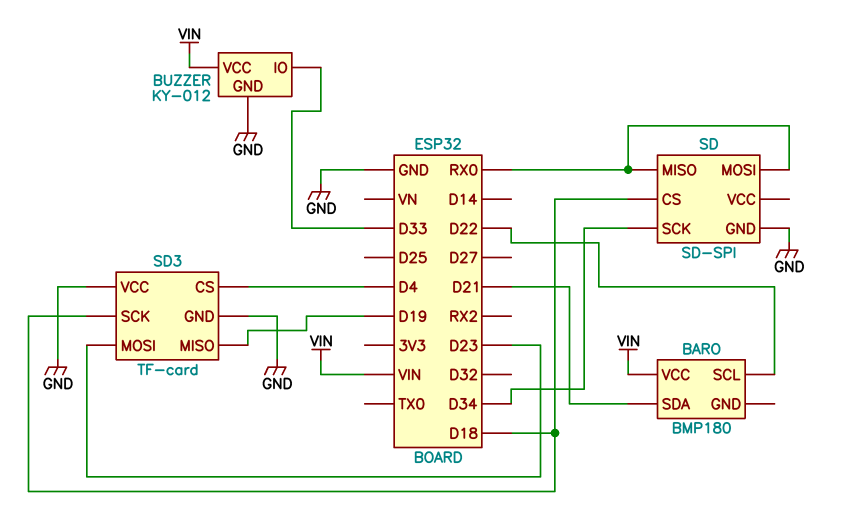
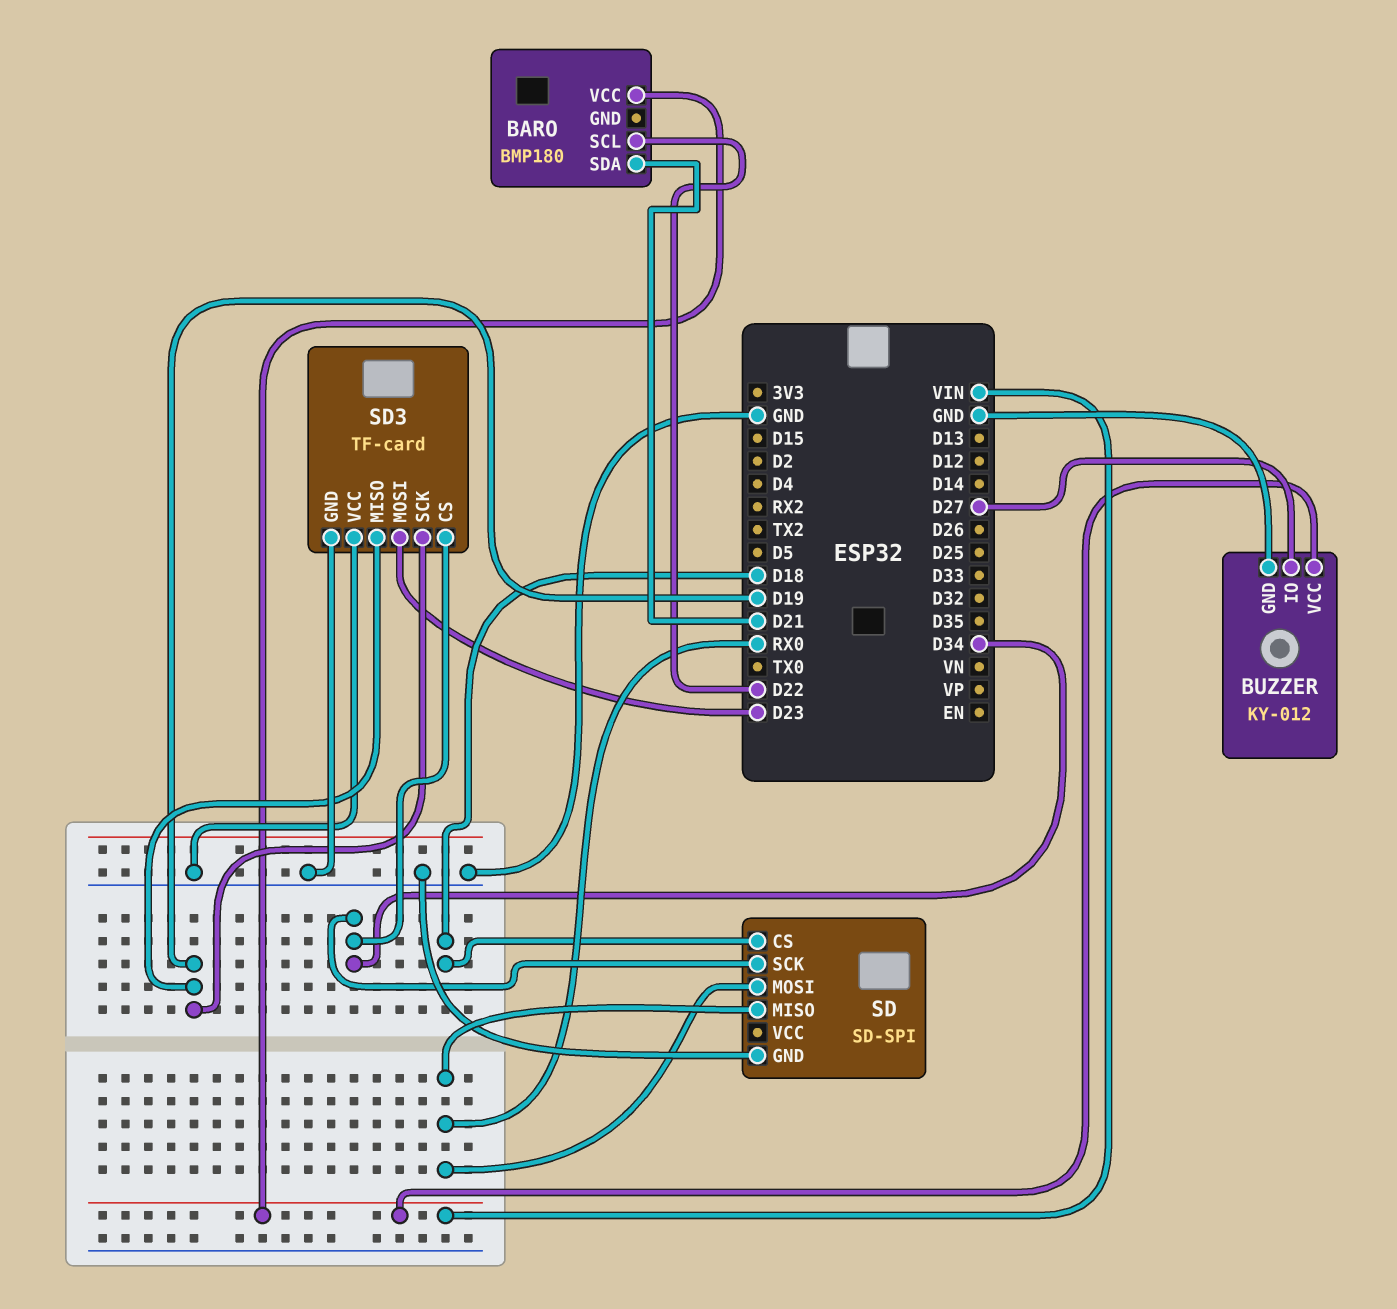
BUZZER pin IO: D33 -> D27
SD3 pin CS: D4 -> D34
SD3 pin SCK: D18 -> D19

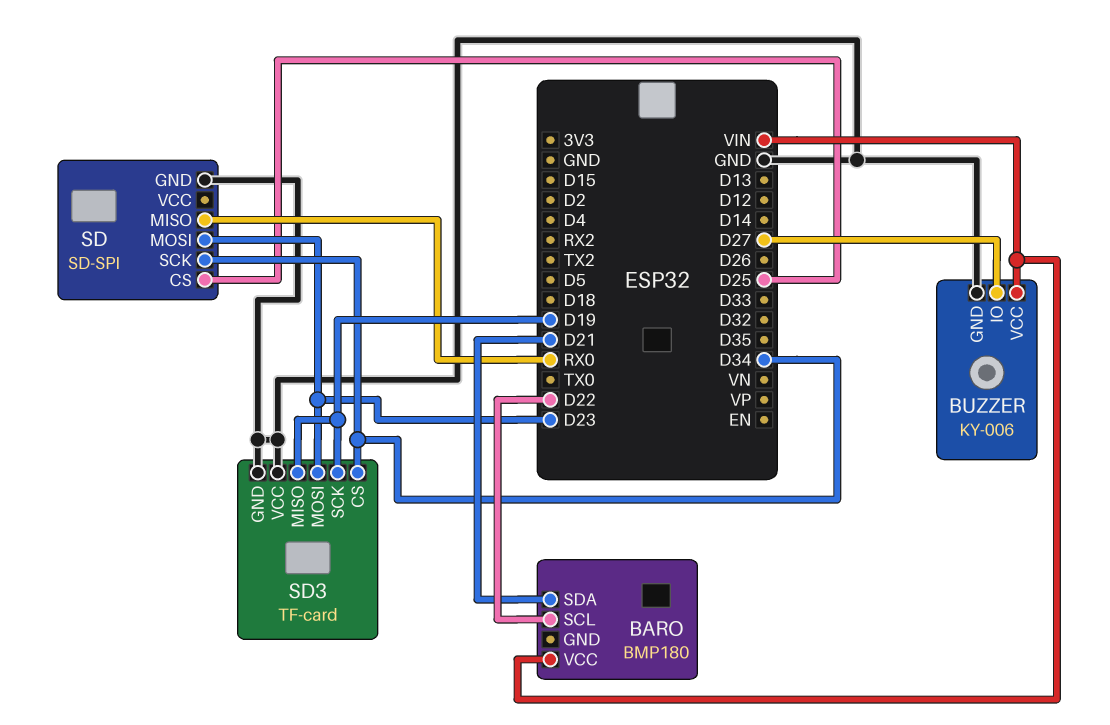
BUZZER: KY-012 -> KY-006
SD pin CS: D18 -> D25
SD pin MOSI: RX0 -> D23

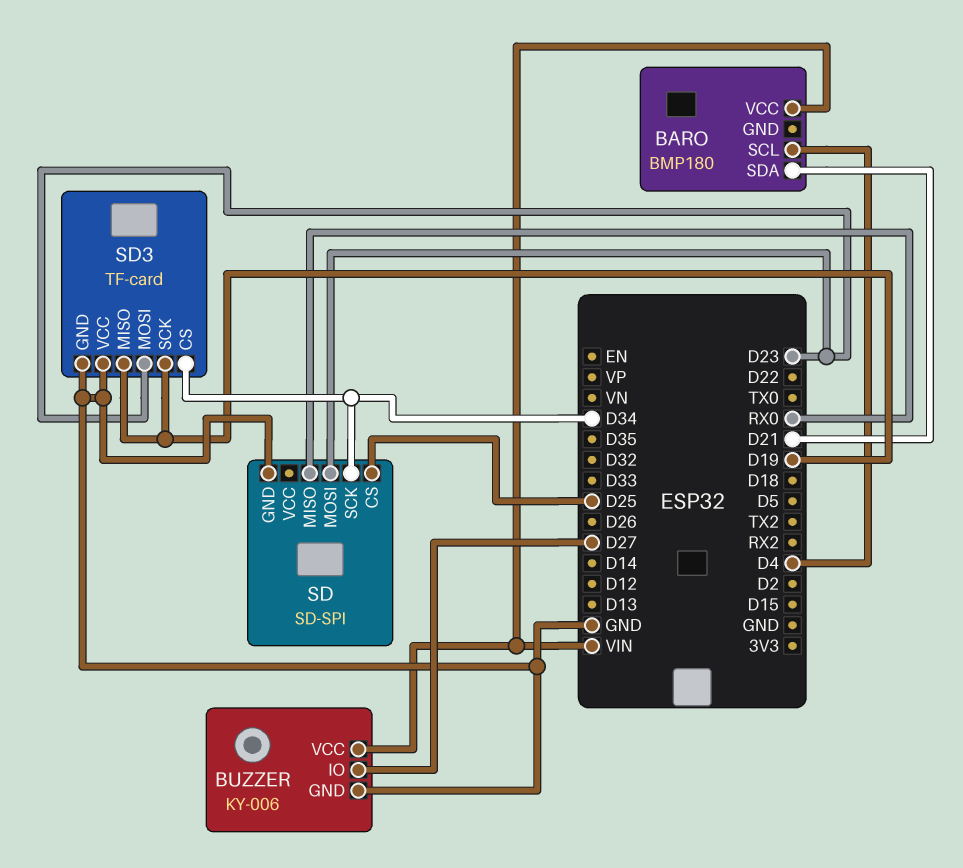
BARO pin SCL: D22 -> D4

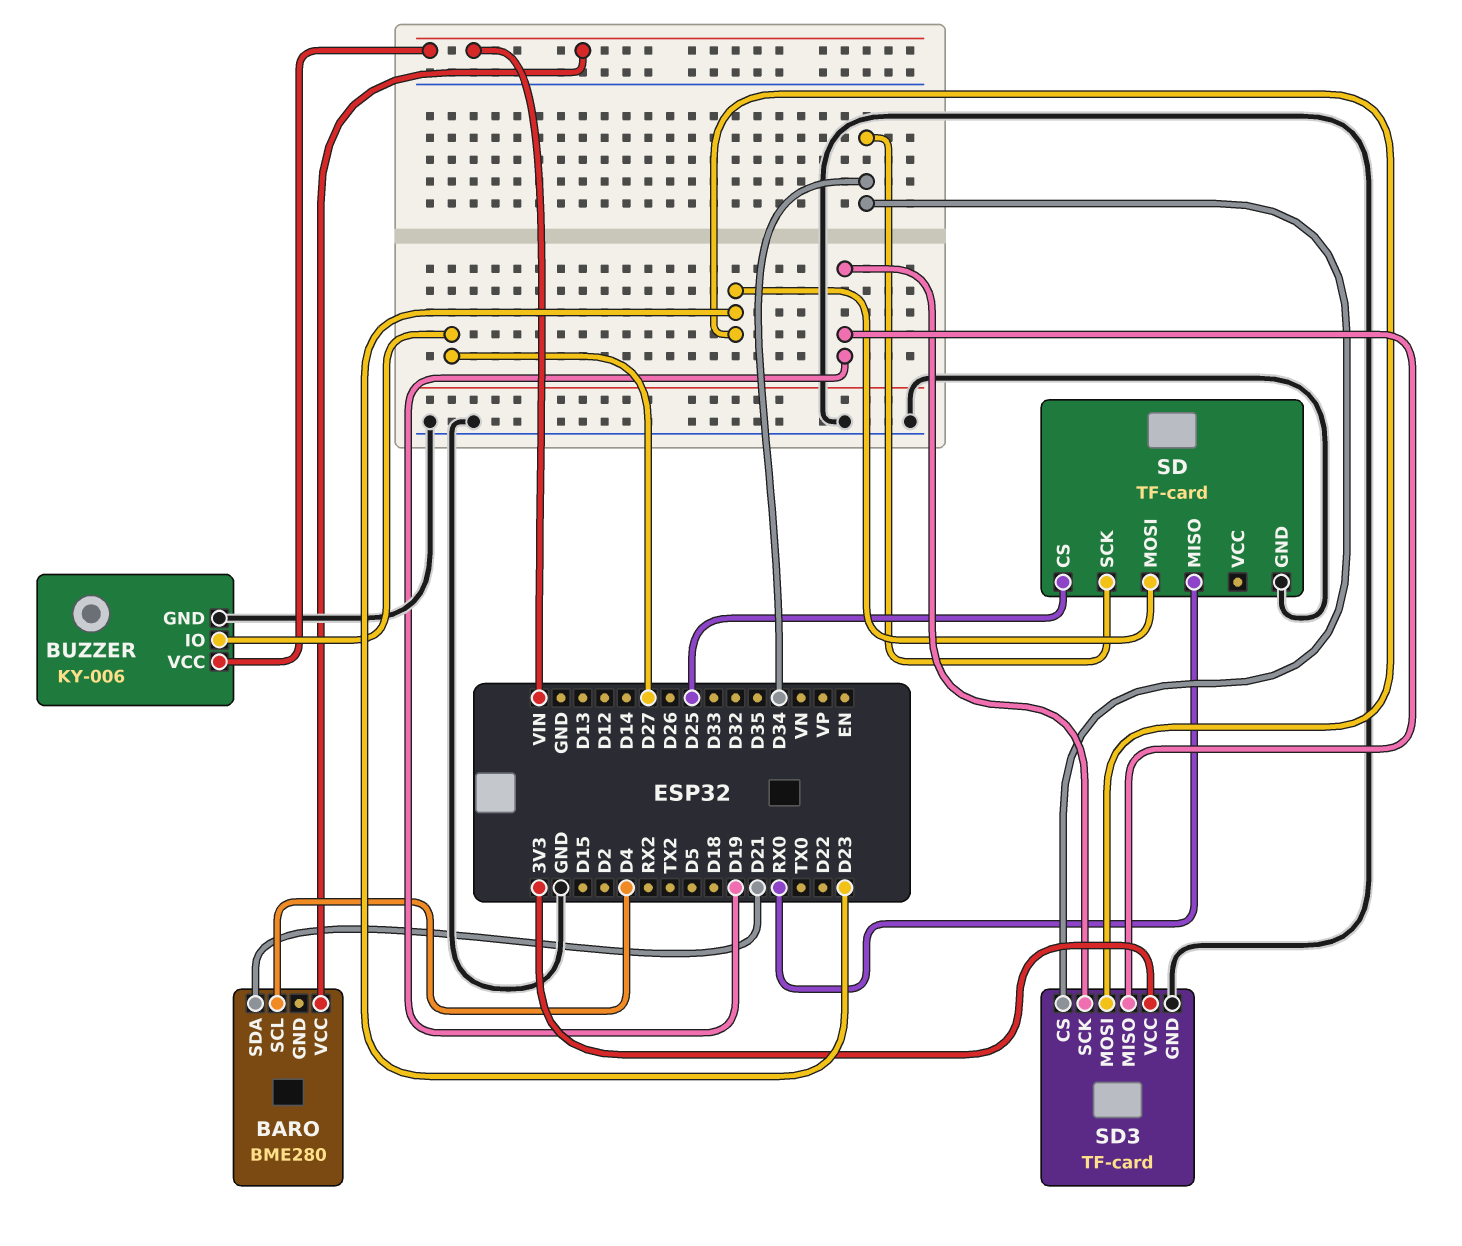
BARO: BMP180 -> BME280
SD: SD-SPI -> TF-card
SD3 pin VCC: GND -> 3V3

